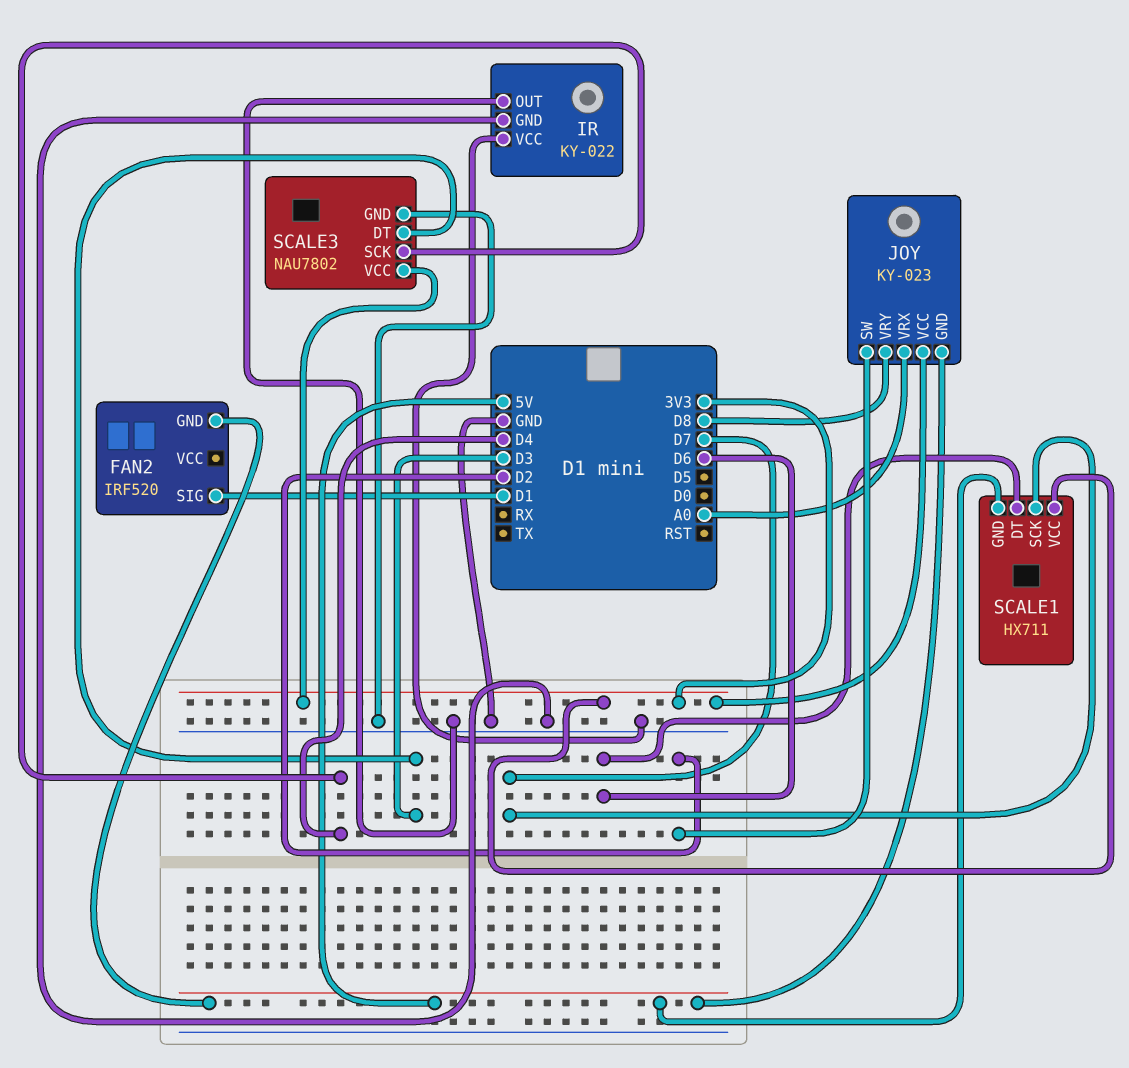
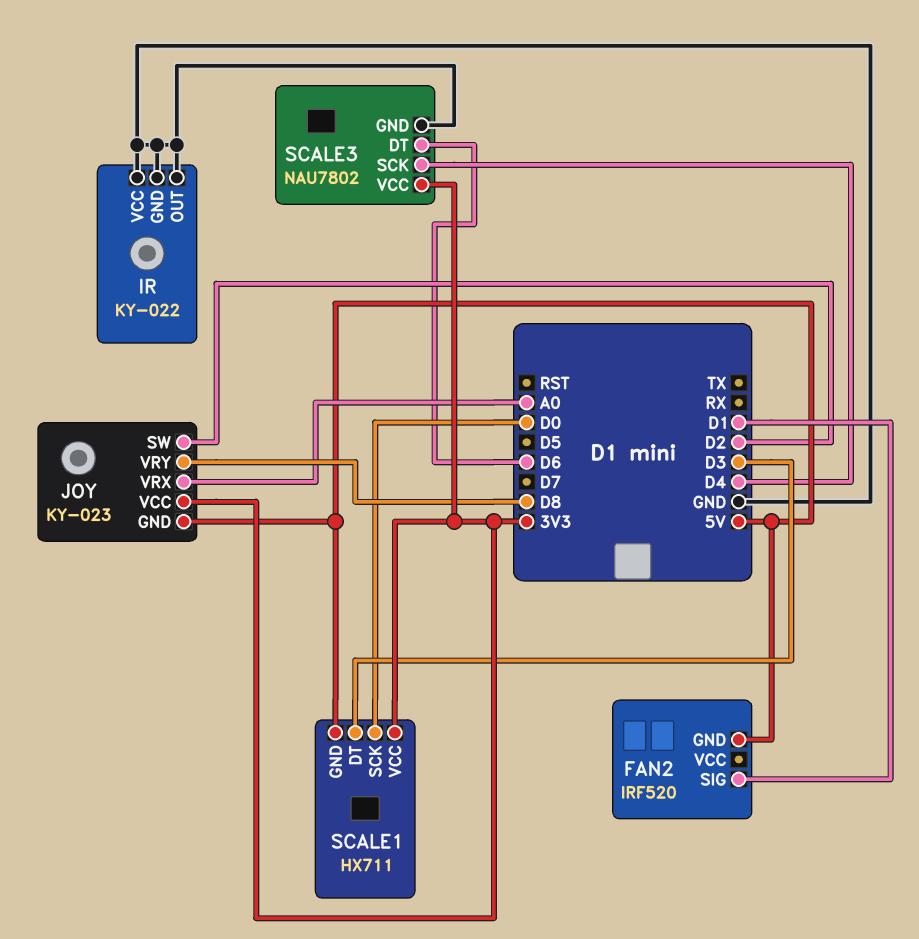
SCALE1 pin DT: D6 -> D3
SCALE1 pin SCK: D7 -> D0
SCALE3 pin DT: D3 -> D6

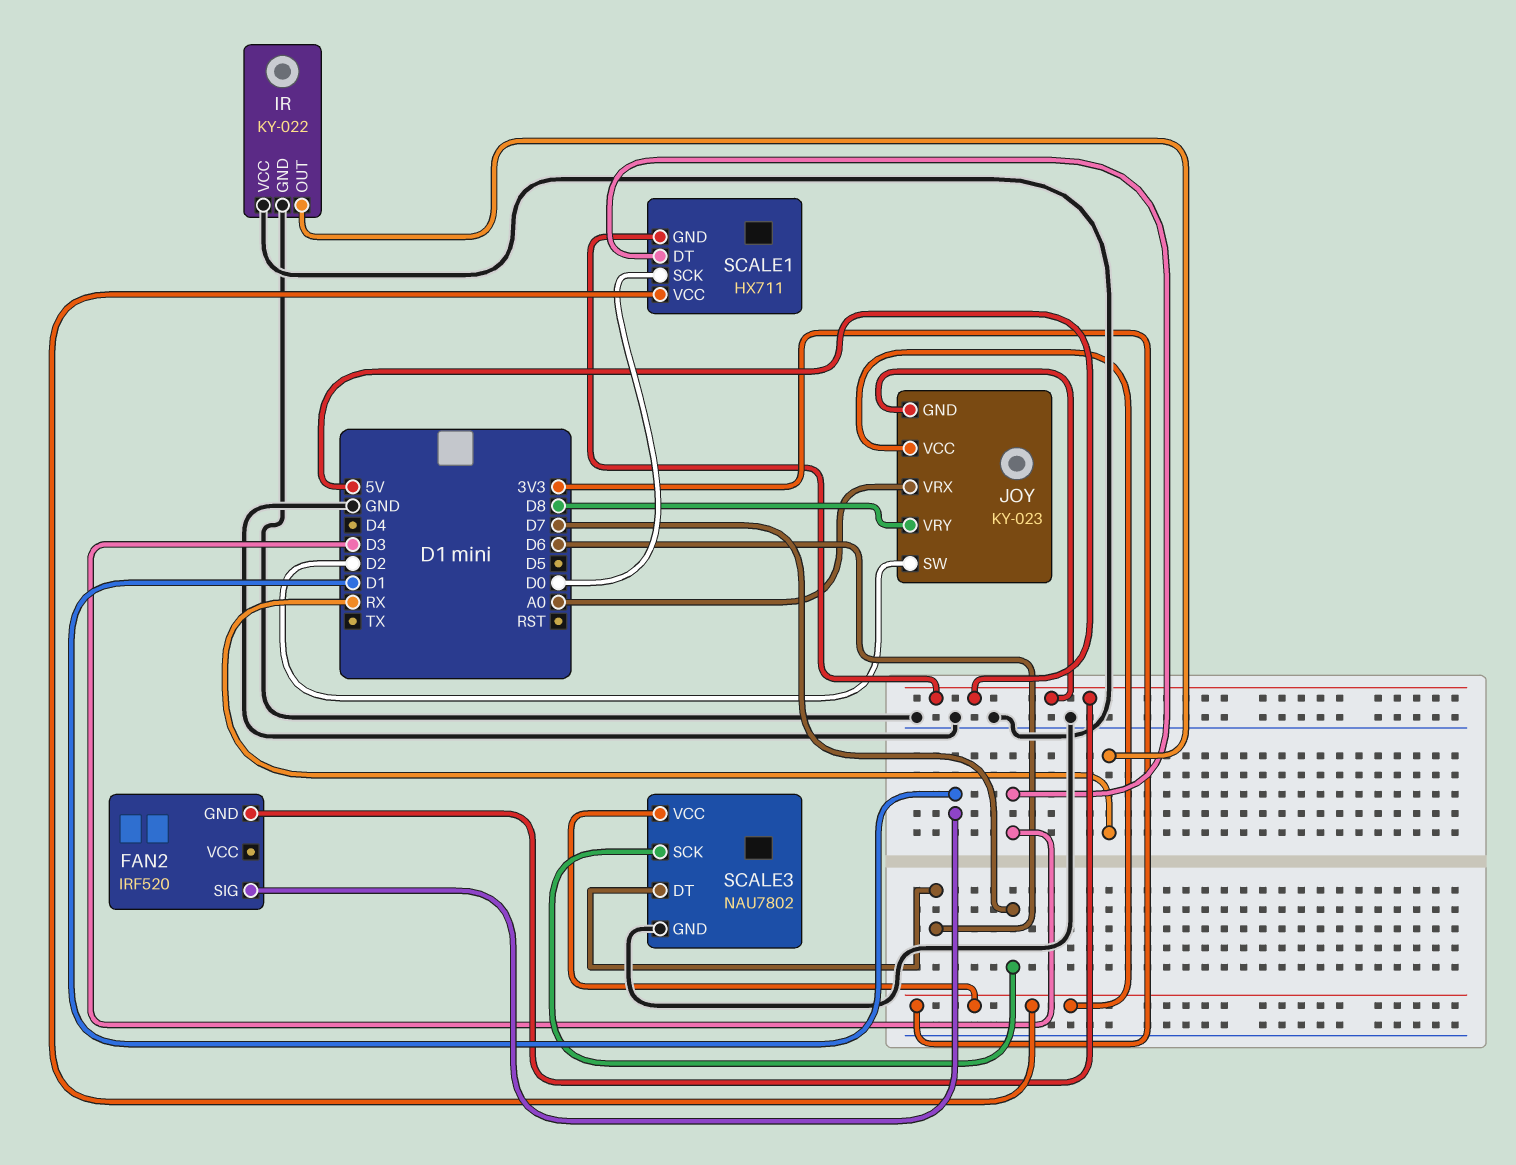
IR pin OUT: GND -> RX
SCALE3 pin SCK: D4 -> D7

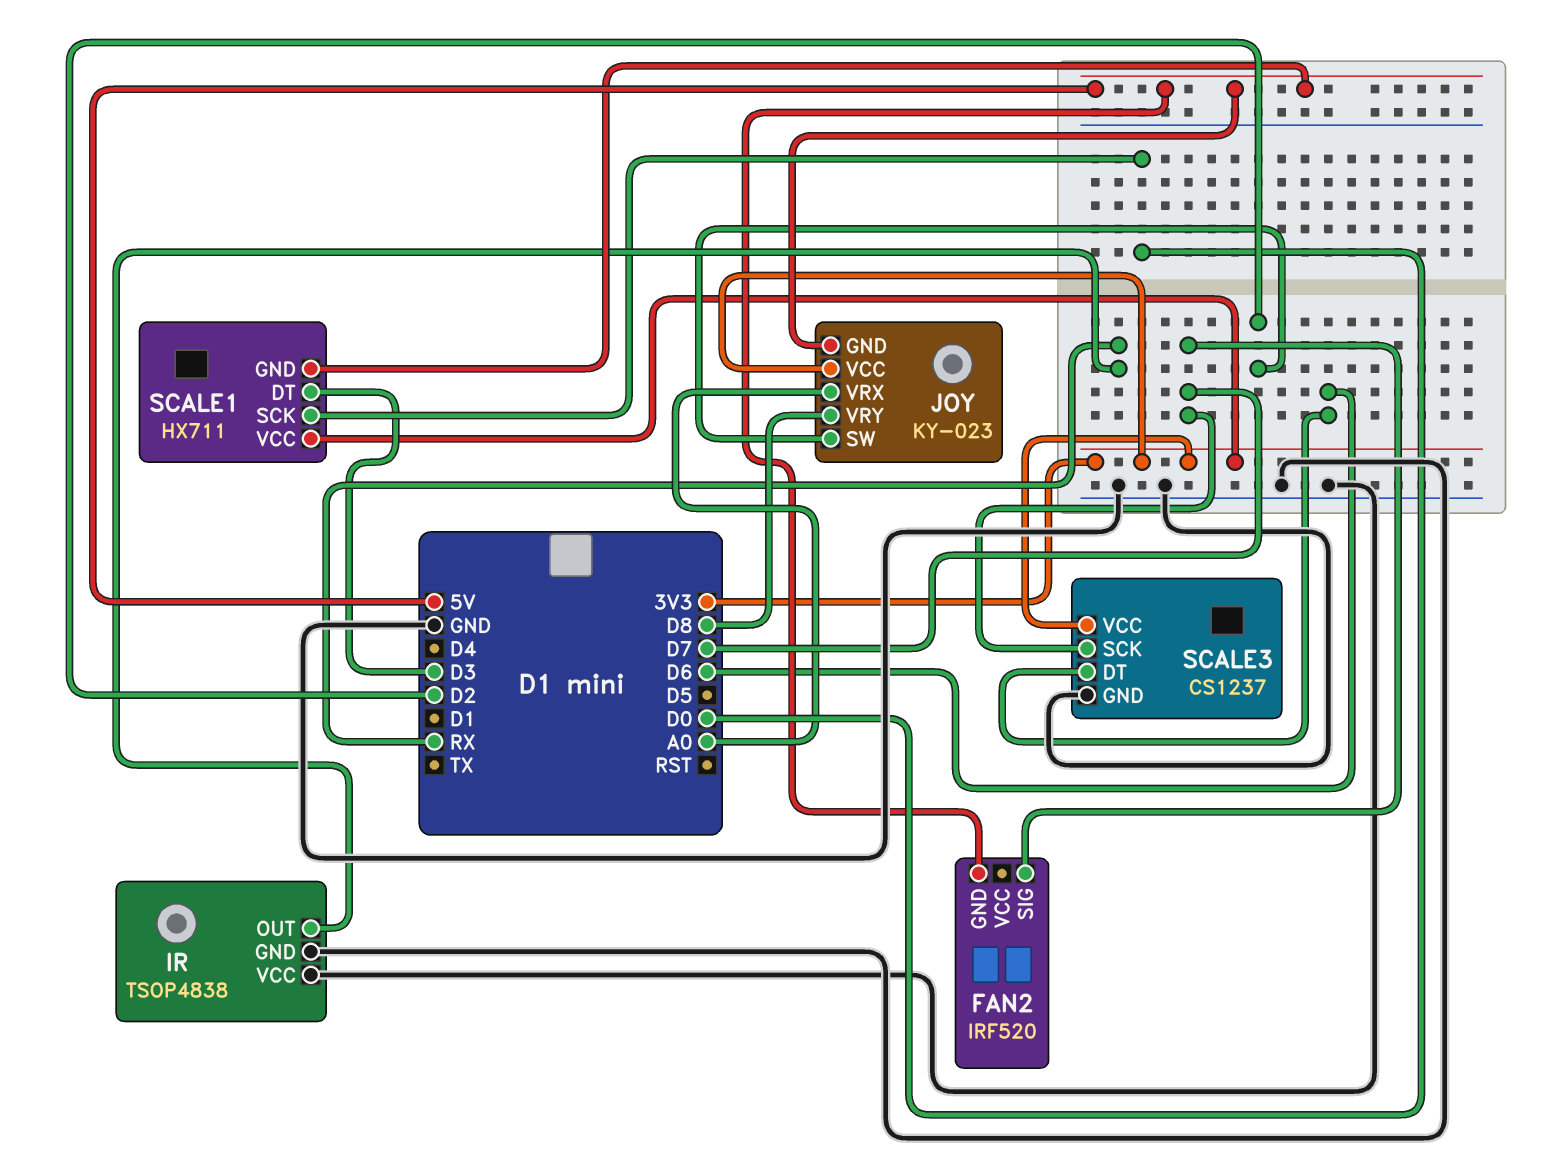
FAN2 pin SIG: D1 -> D7
IR: KY-022 -> TSOP4838
SCALE3: NAU7802 -> CS1237

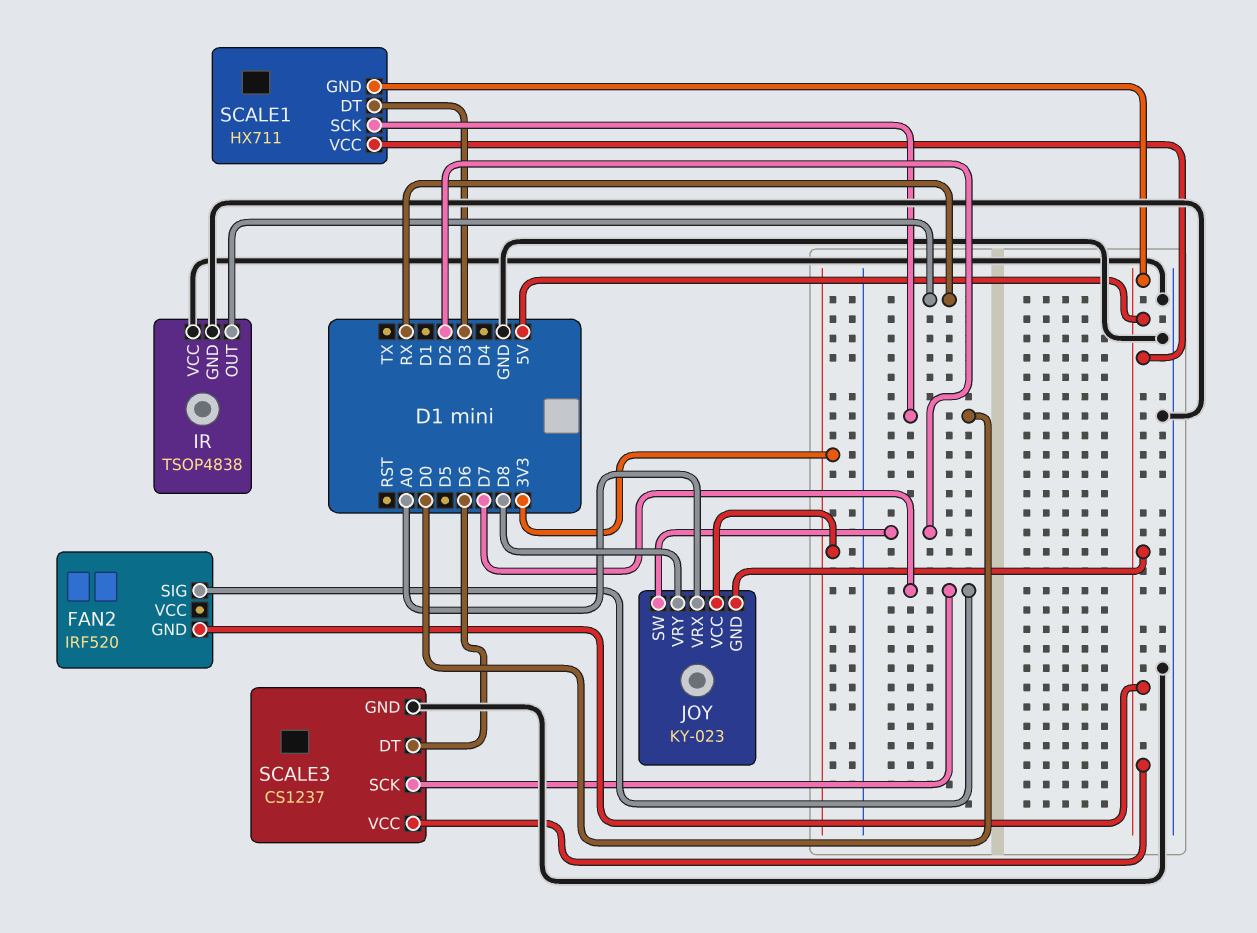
SCALE1 pin VCC: 3V3 -> 5V
SCALE3 pin VCC: 3V3 -> 5V

